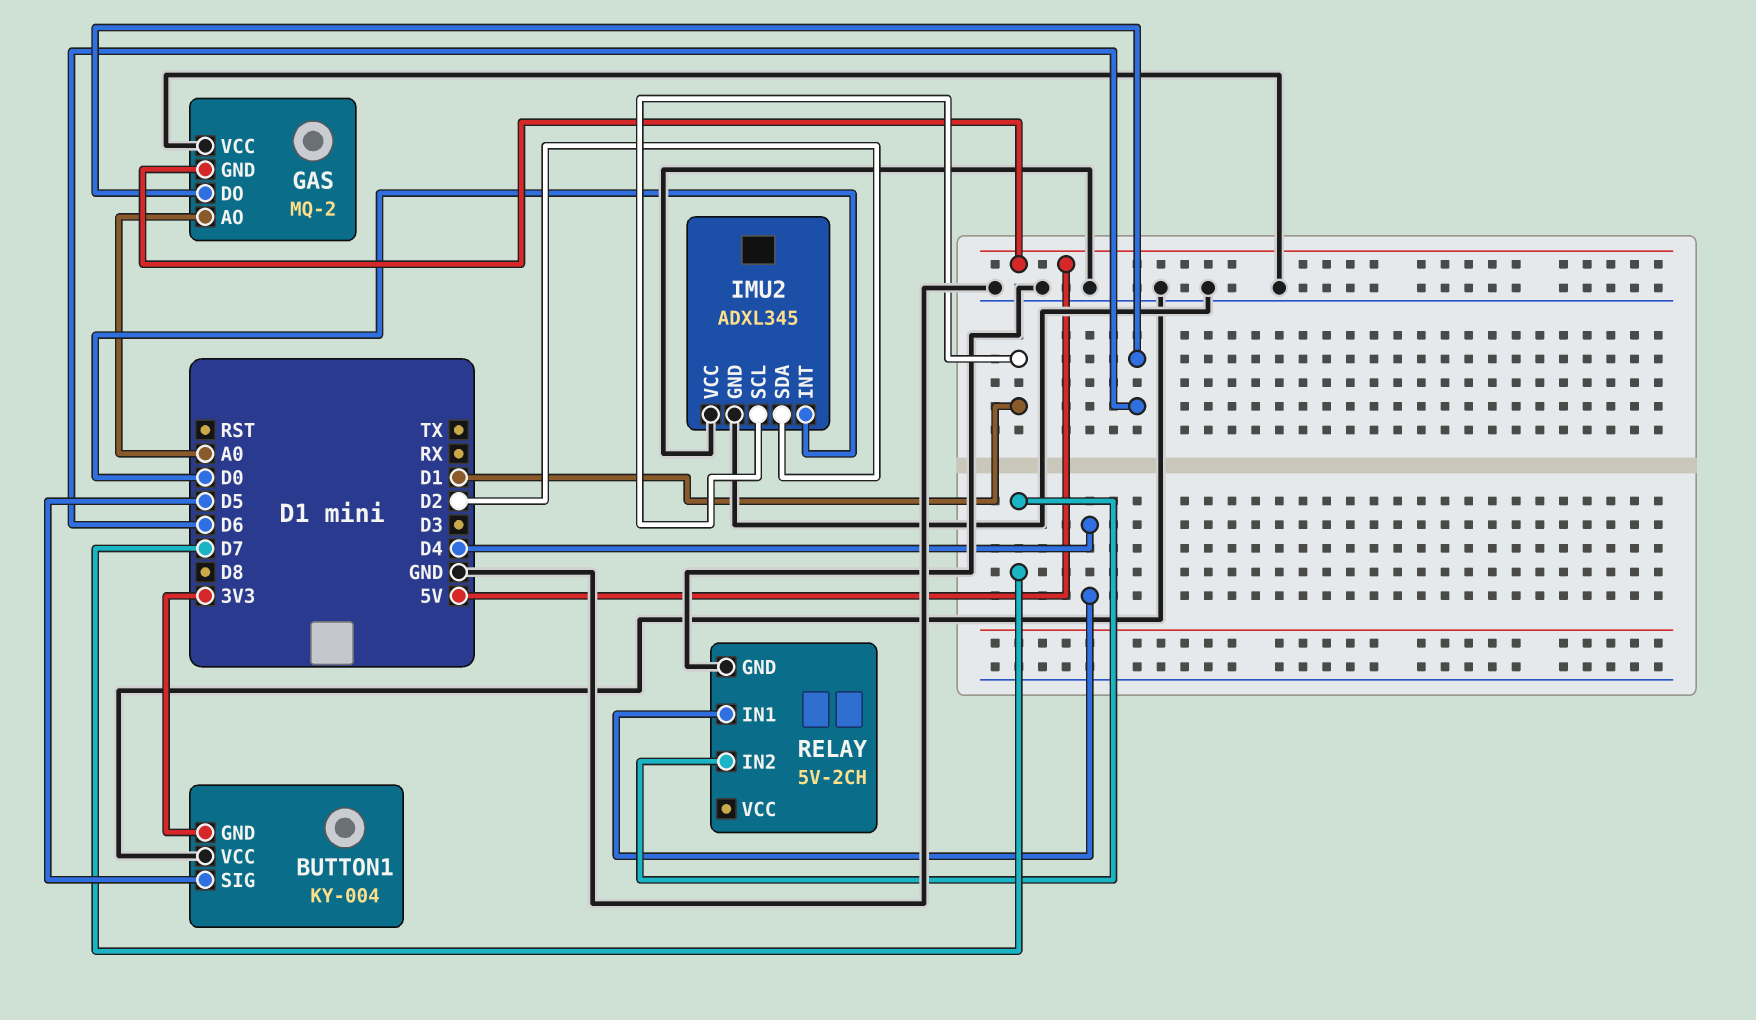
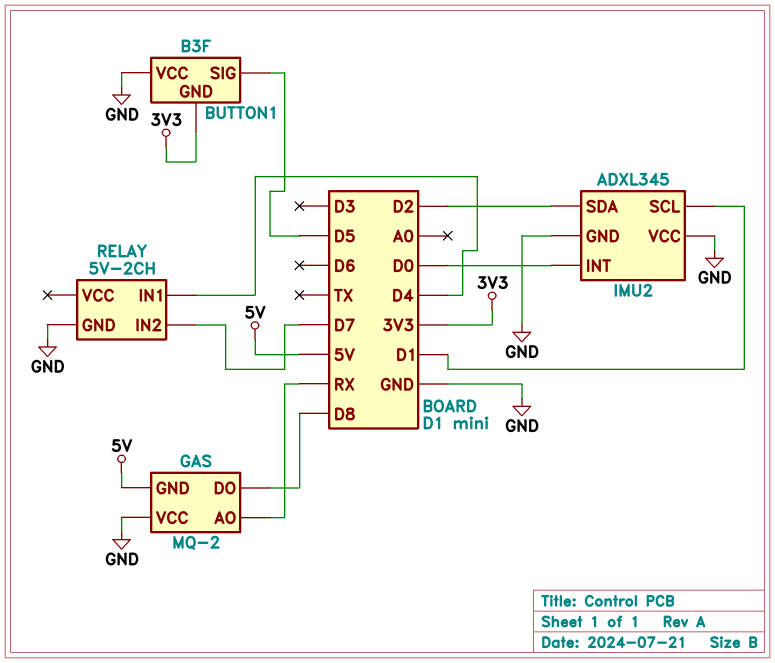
BUTTON1: KY-004 -> B3F
GAS pin AO: A0 -> RX
GAS pin DO: D6 -> D8

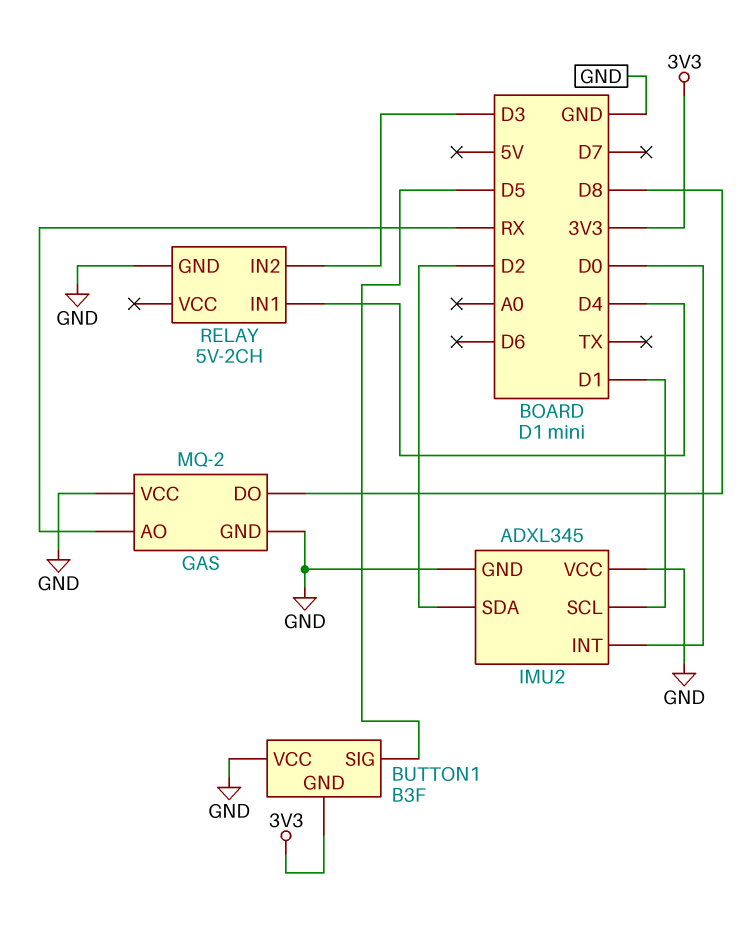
GAS pin GND: 5V -> GND
RELAY pin IN2: D7 -> D3

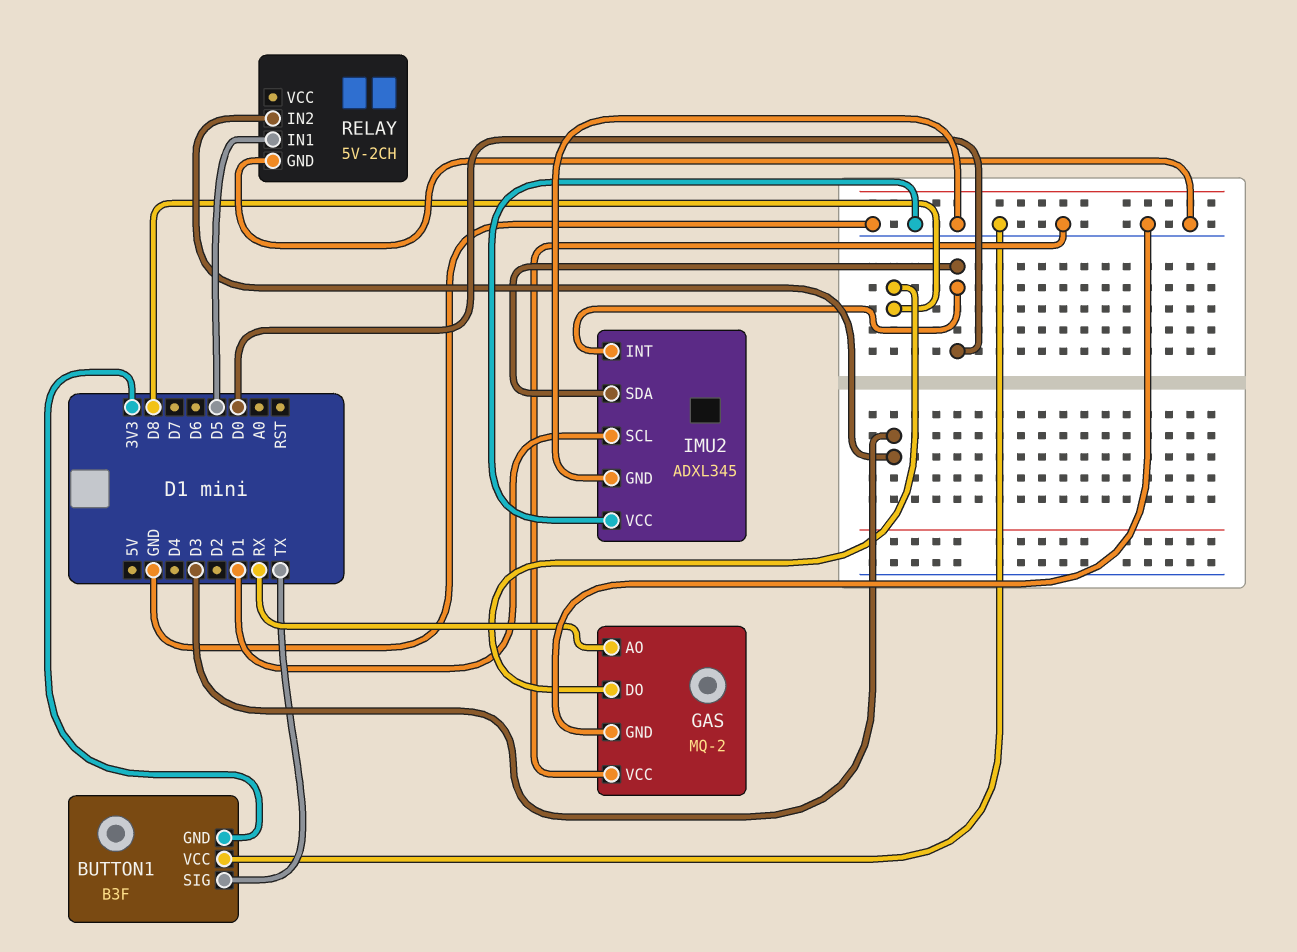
BUTTON1 pin SIG: D5 -> TX
IMU2 pin SDA: D2 -> D0
RELAY pin IN1: D4 -> D5

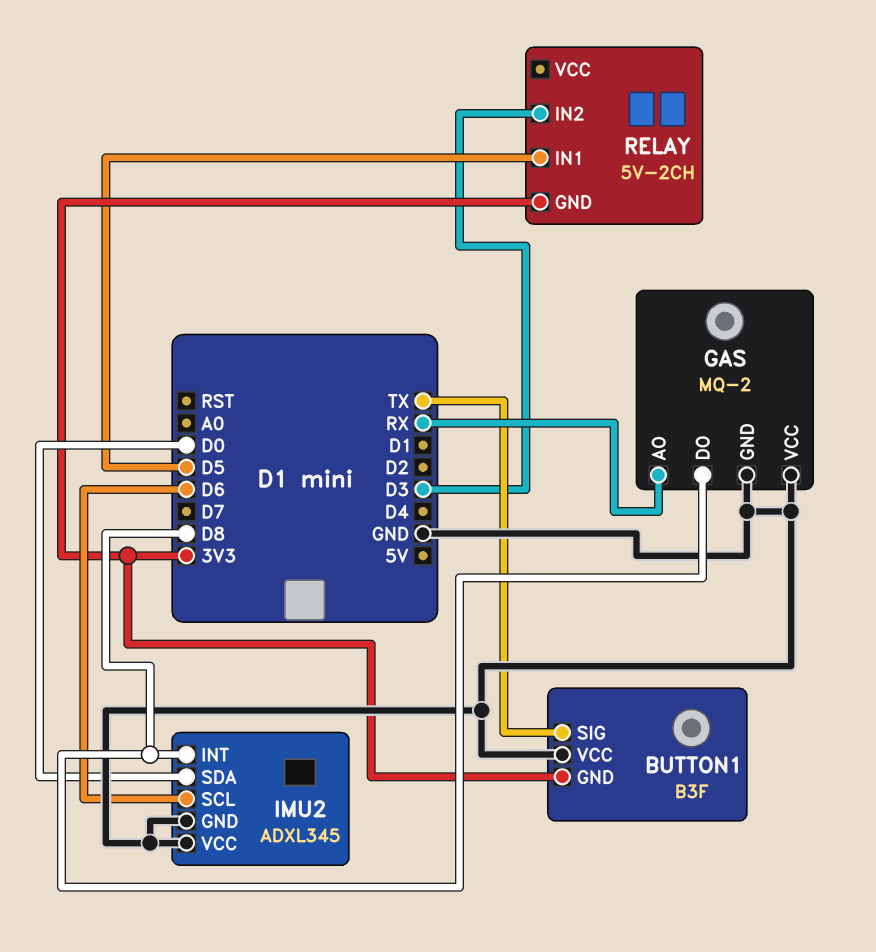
IMU2 pin INT: D0 -> D8
IMU2 pin SCL: D1 -> D6
RELAY pin GND: GND -> 3V3

